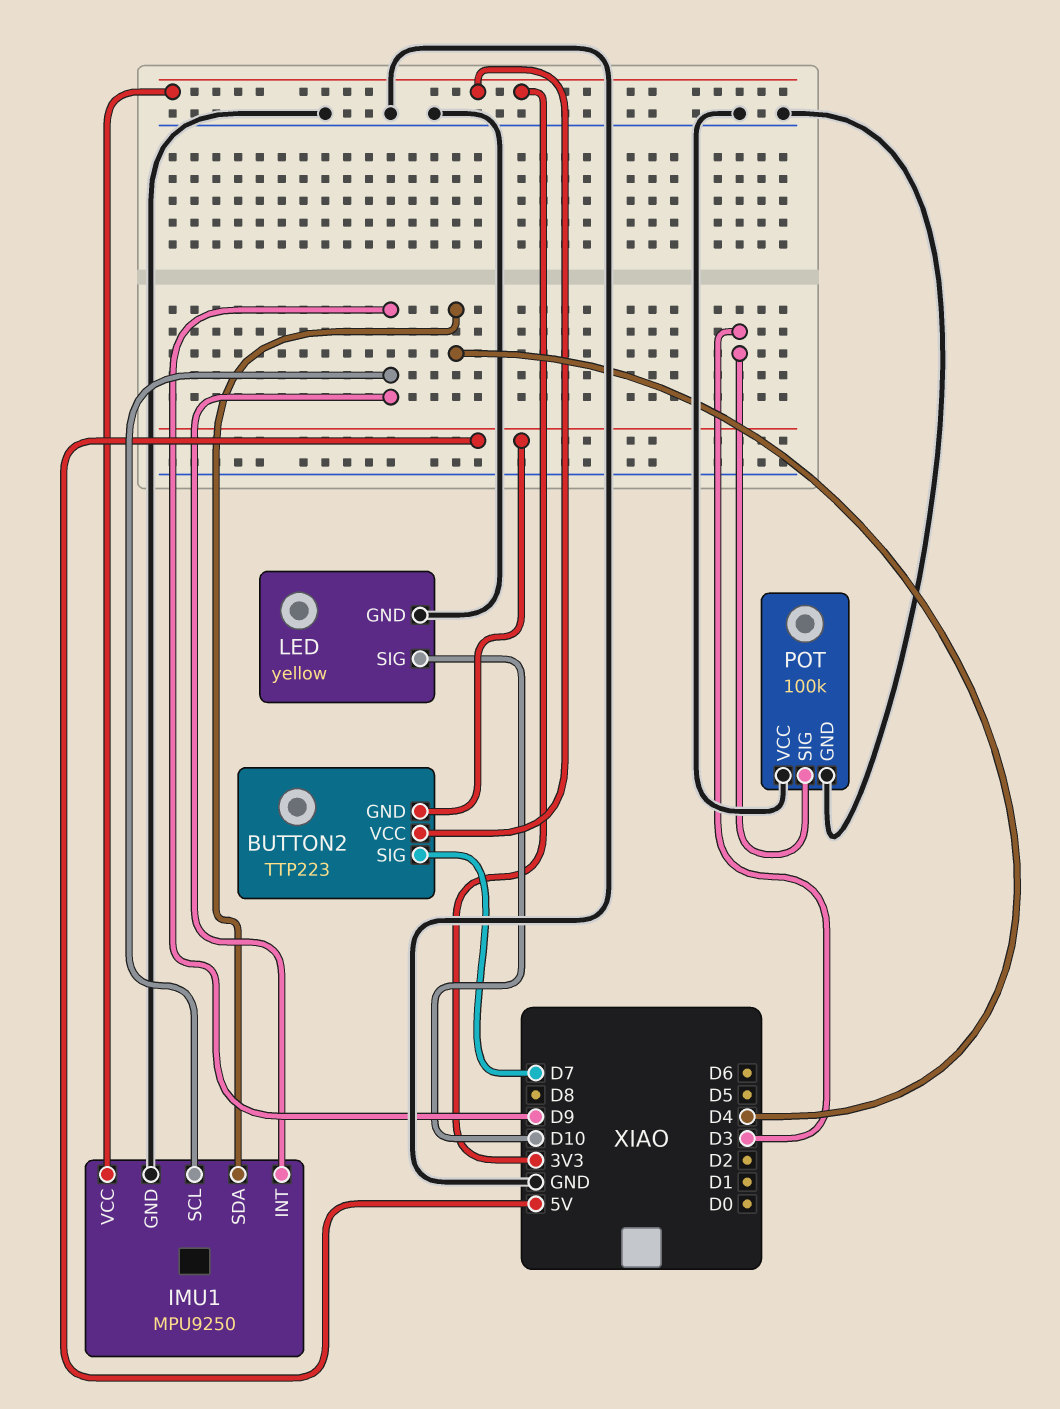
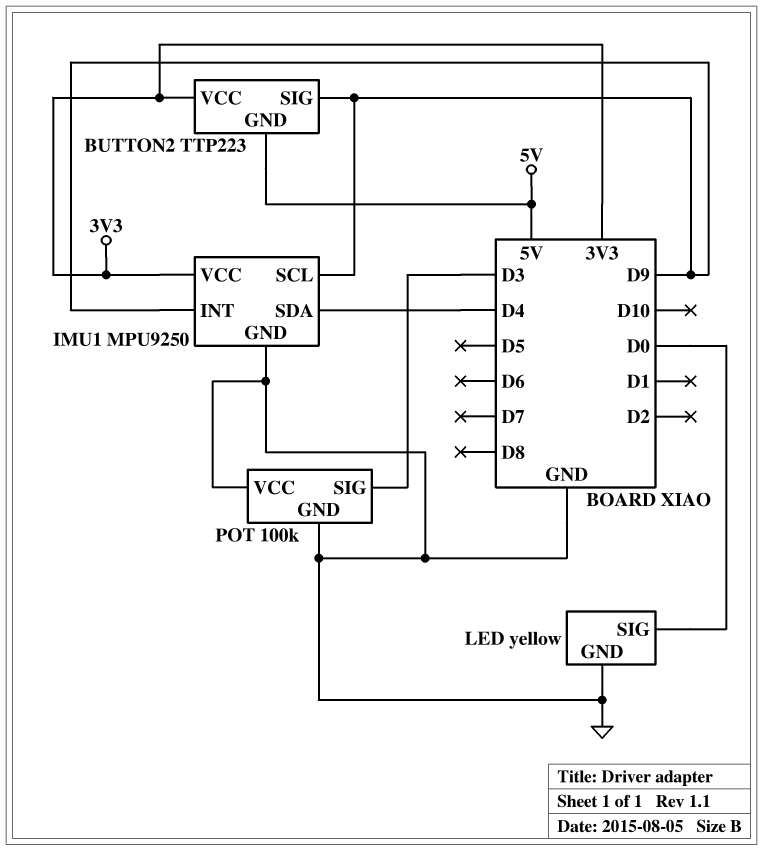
BUTTON2 pin SIG: D7 -> D9
LED pin SIG: D10 -> D0

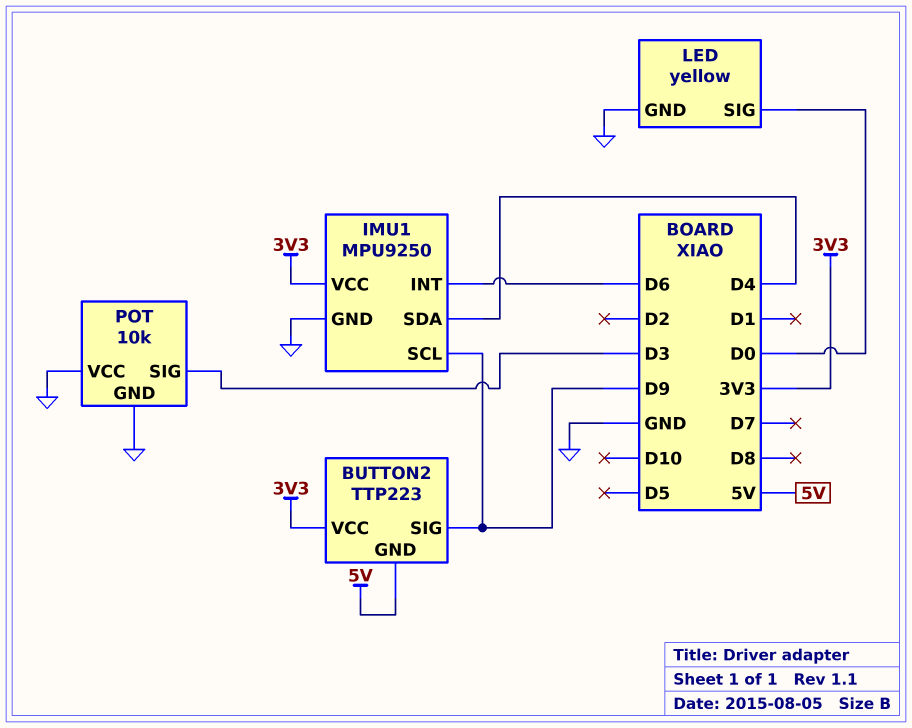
IMU1 pin INT: D9 -> D6
POT: 100k -> 10k

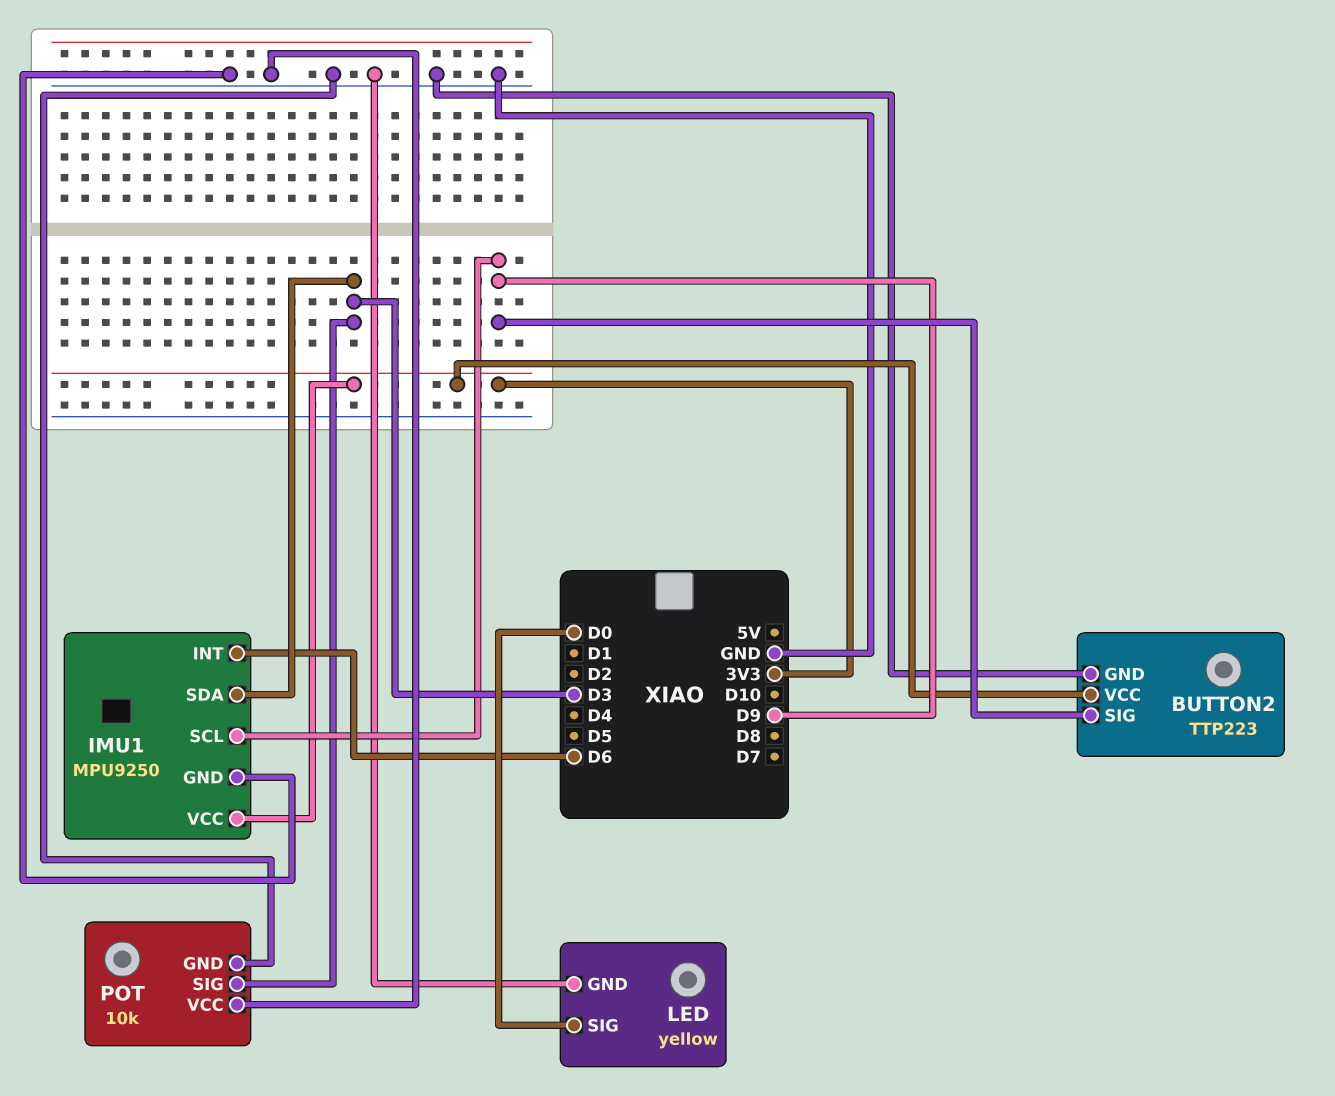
BUTTON2 pin GND: 5V -> GND
IMU1 pin SDA: D4 -> D3

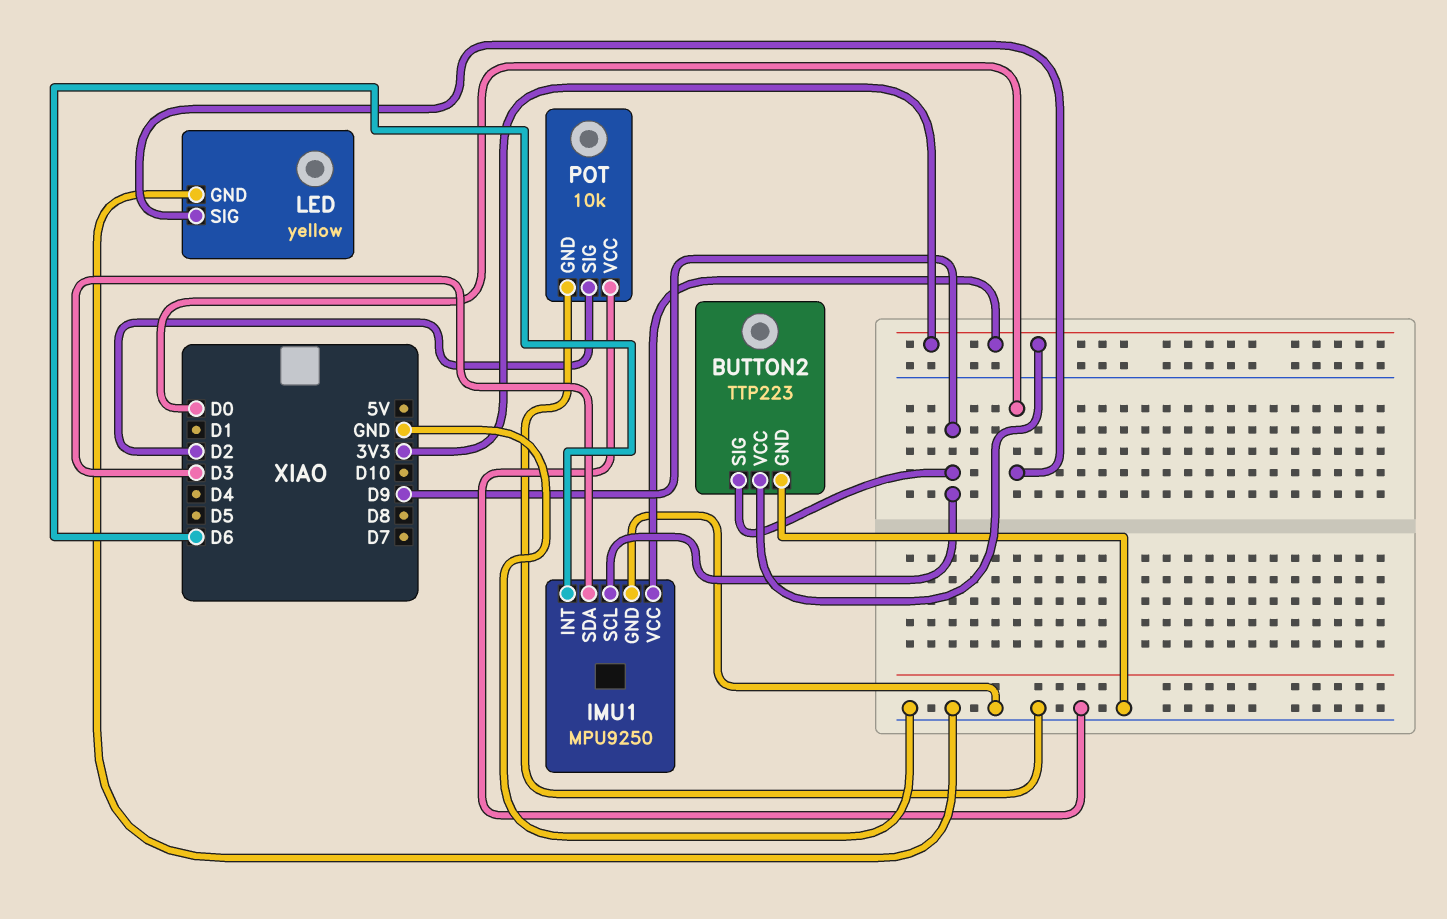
POT pin SIG: D3 -> D2

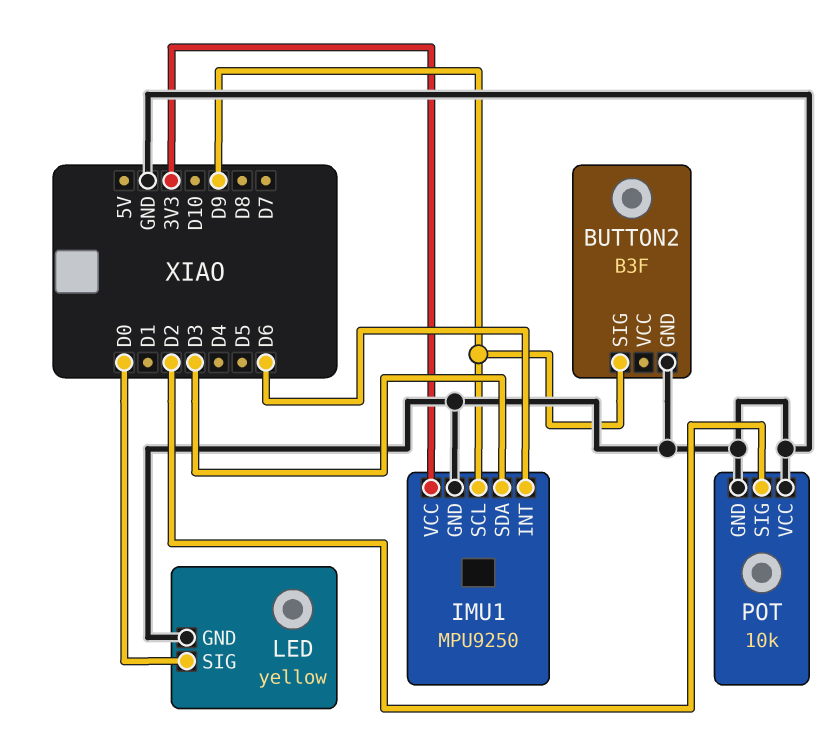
BUTTON2: TTP223 -> B3F
BUTTON2 pin VCC: 3V3 -> none

